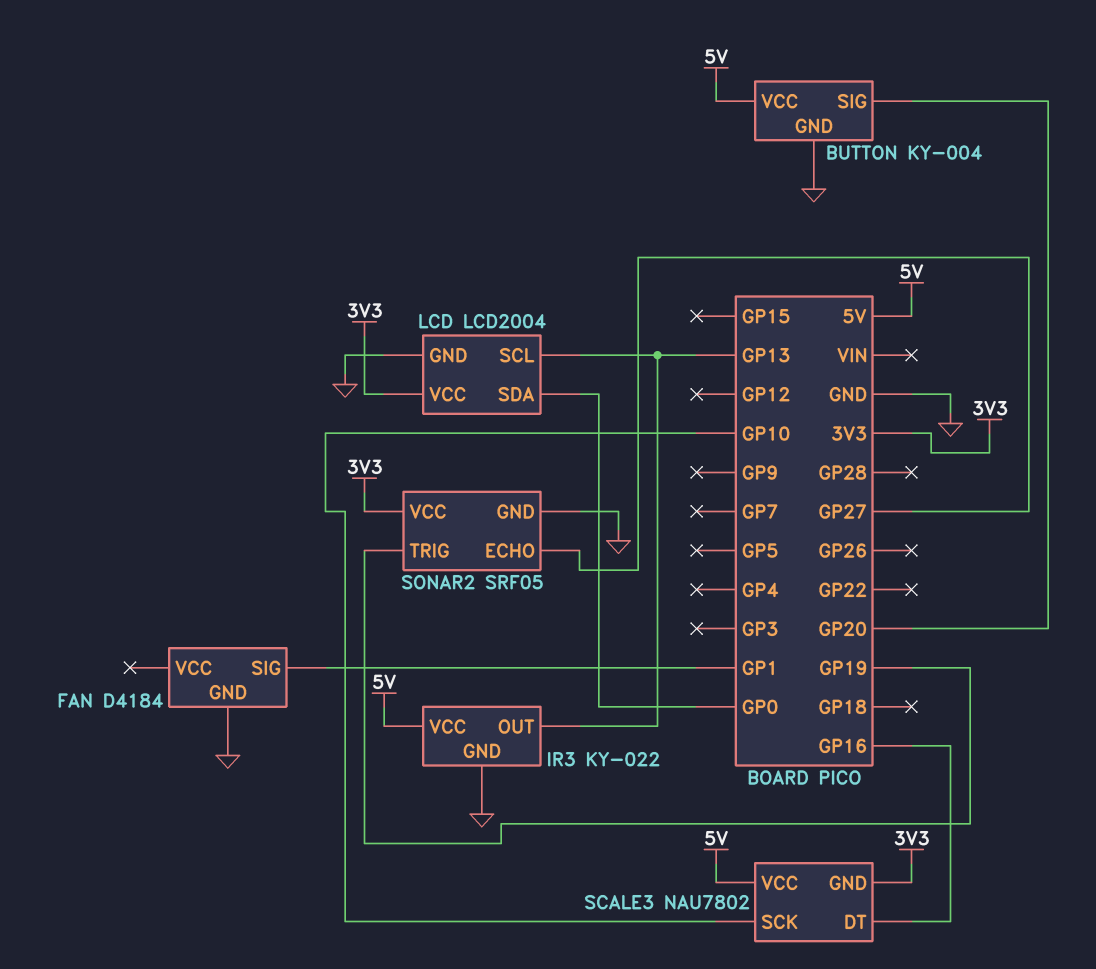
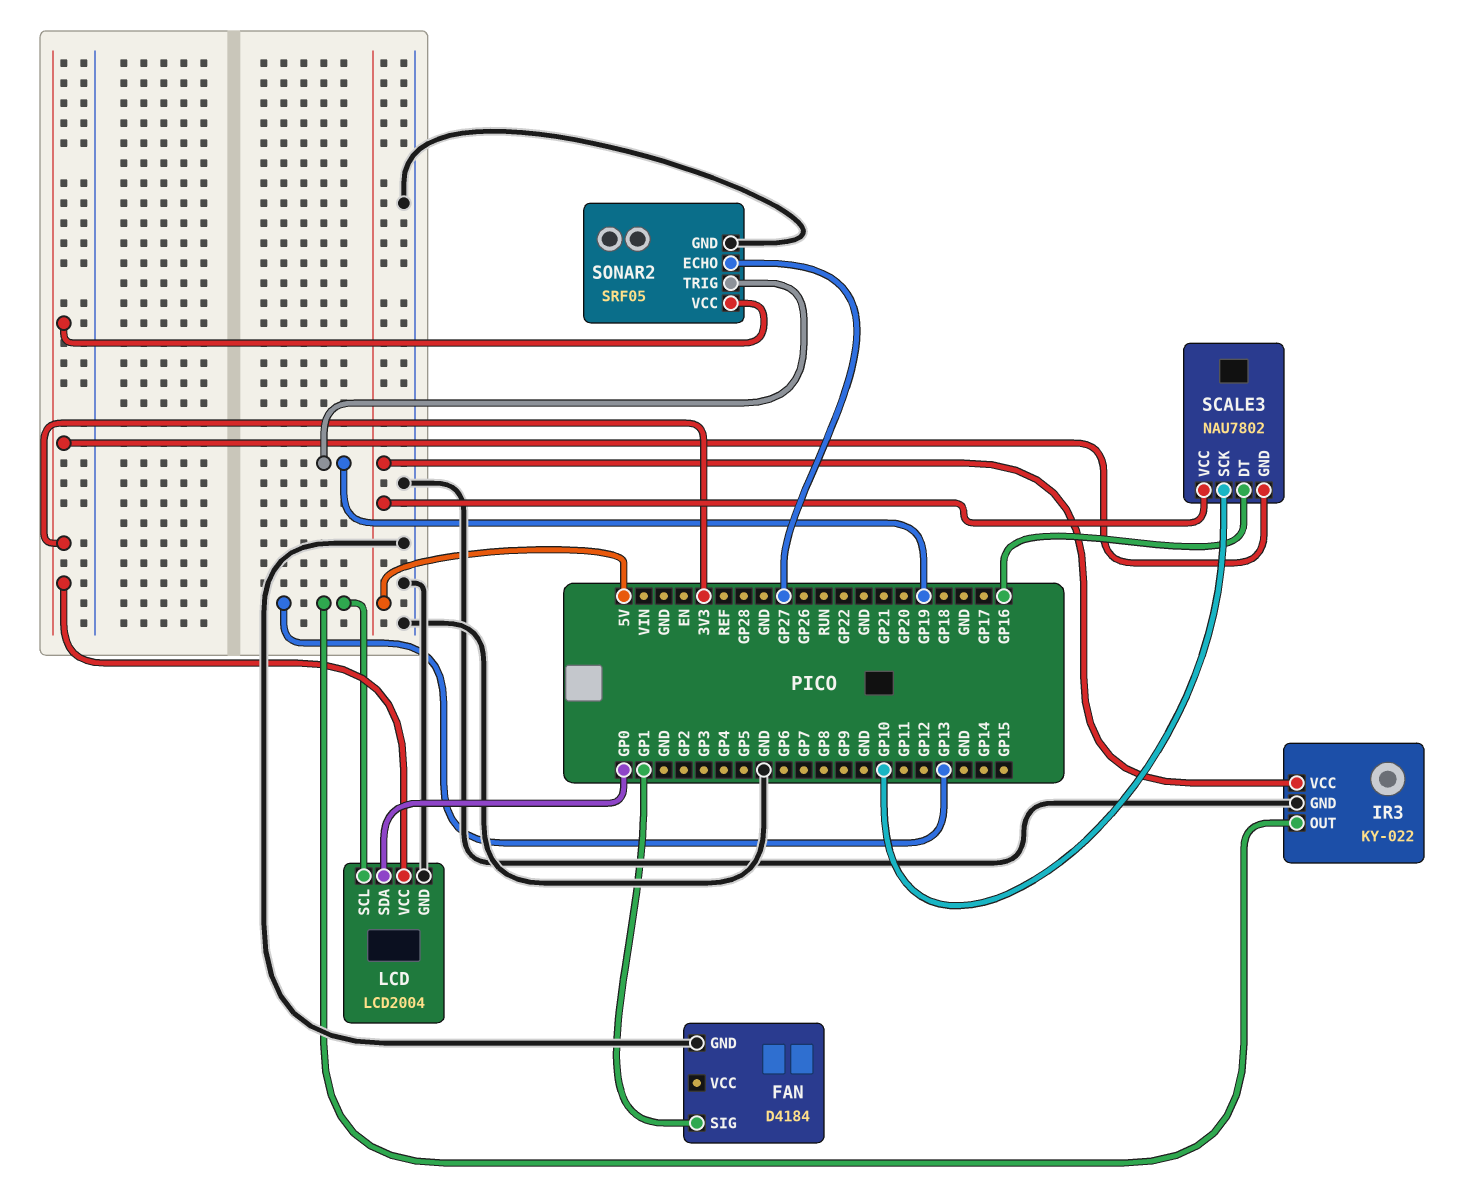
BUTTON: KY-004 -> none
BUTTON pin GND: GND -> none
BUTTON pin SIG: GP20 -> none
BUTTON pin VCC: 5V -> none

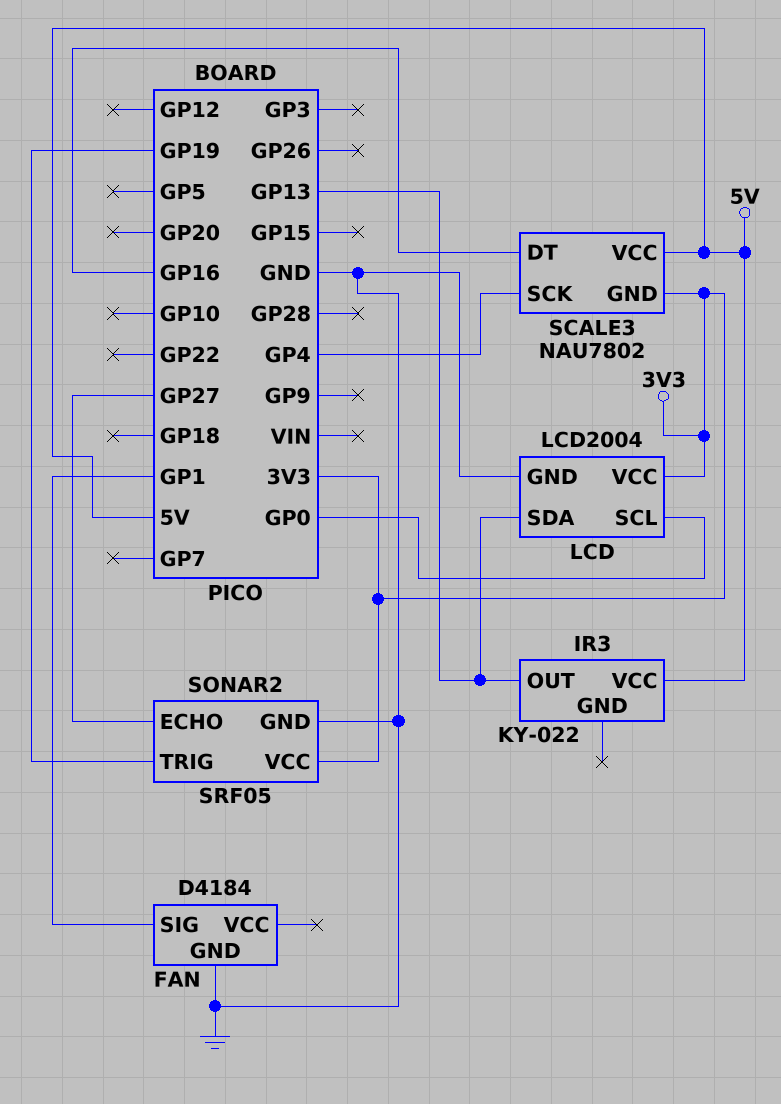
IR3 pin GND: GND -> none
LCD pin SCL: GP13 -> GP0
LCD pin SDA: GP0 -> GP13
SCALE3 pin SCK: GP10 -> GP4

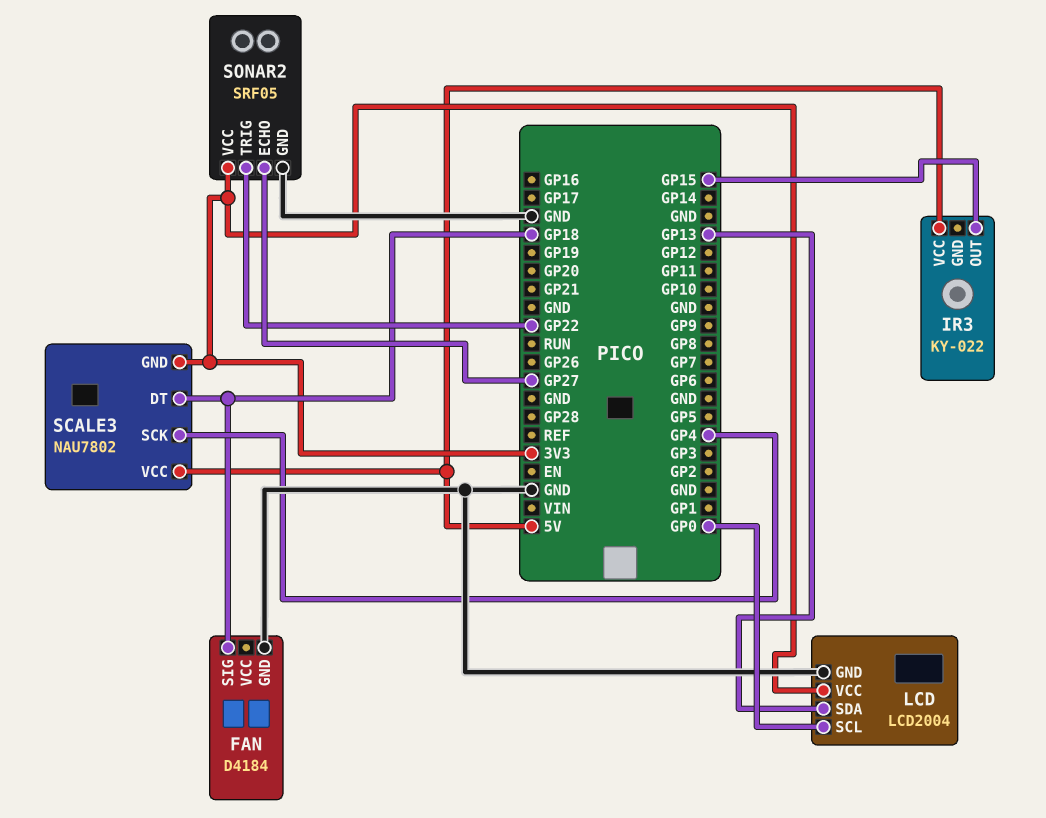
FAN pin SIG: GP1 -> GP18
IR3 pin OUT: GP13 -> GP15
SCALE3 pin DT: GP16 -> GP18
SONAR2 pin TRIG: GP19 -> GP22

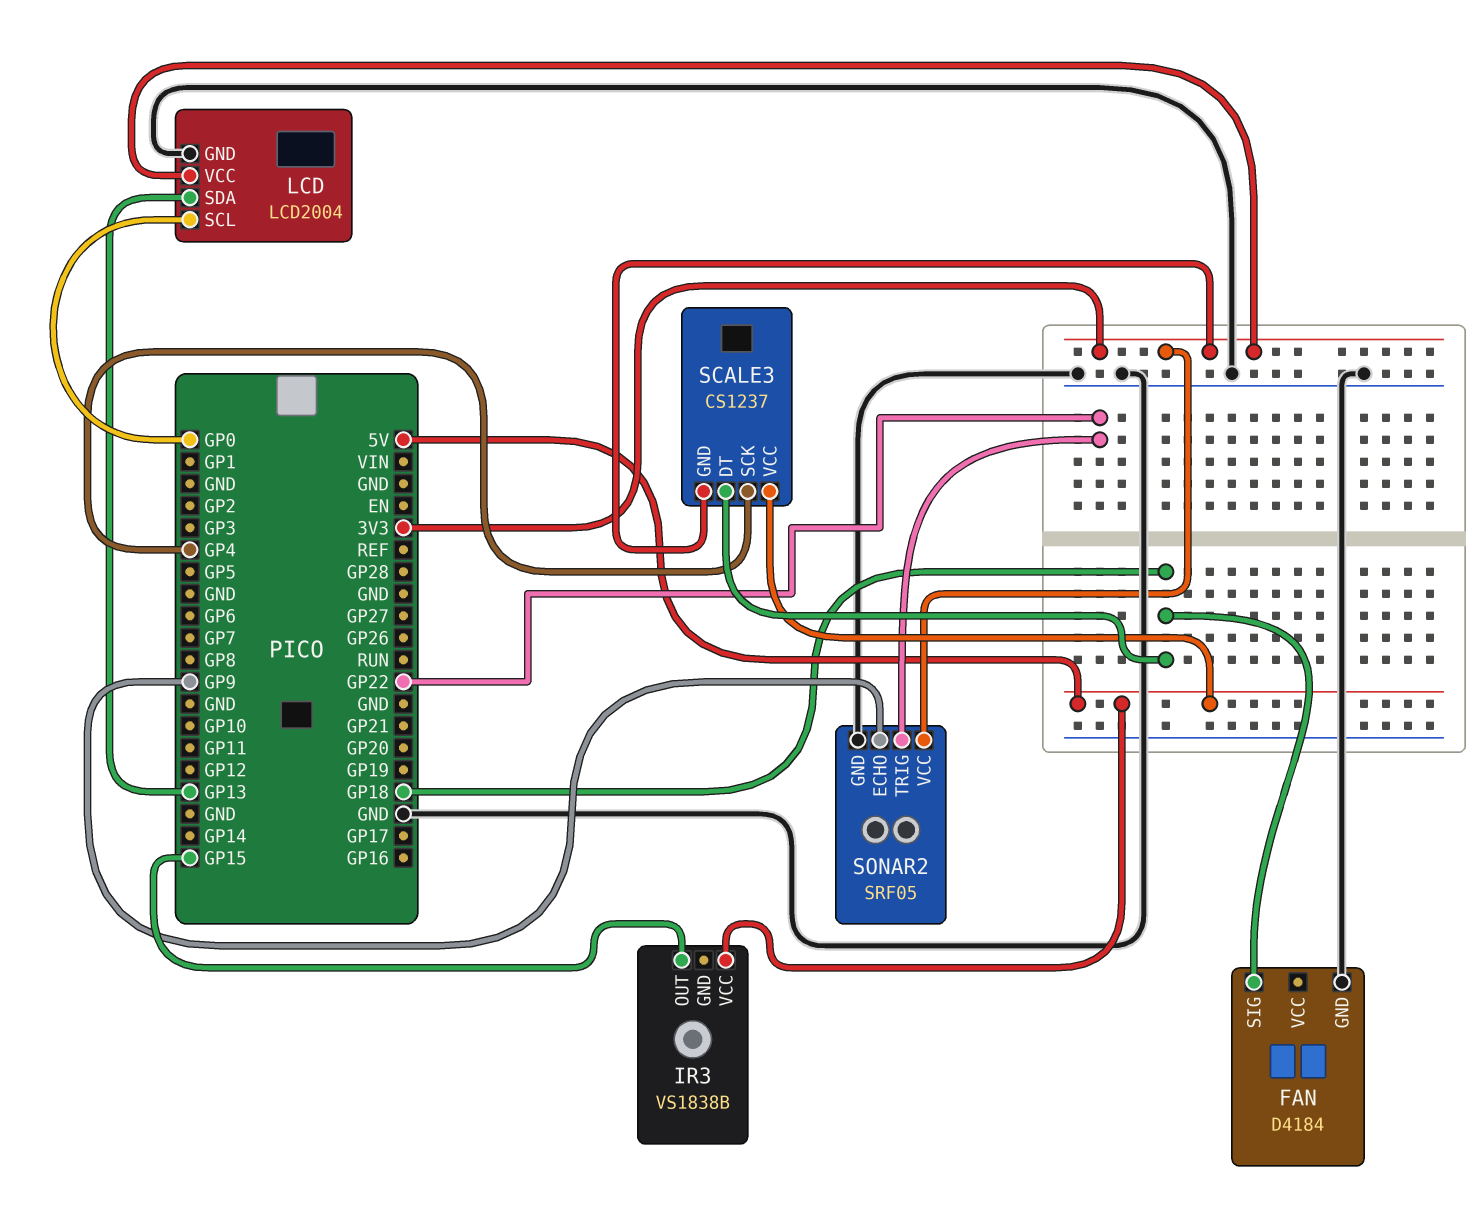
IR3: KY-022 -> VS1838B
SCALE3: NAU7802 -> CS1237
SONAR2 pin ECHO: GP27 -> GP9

